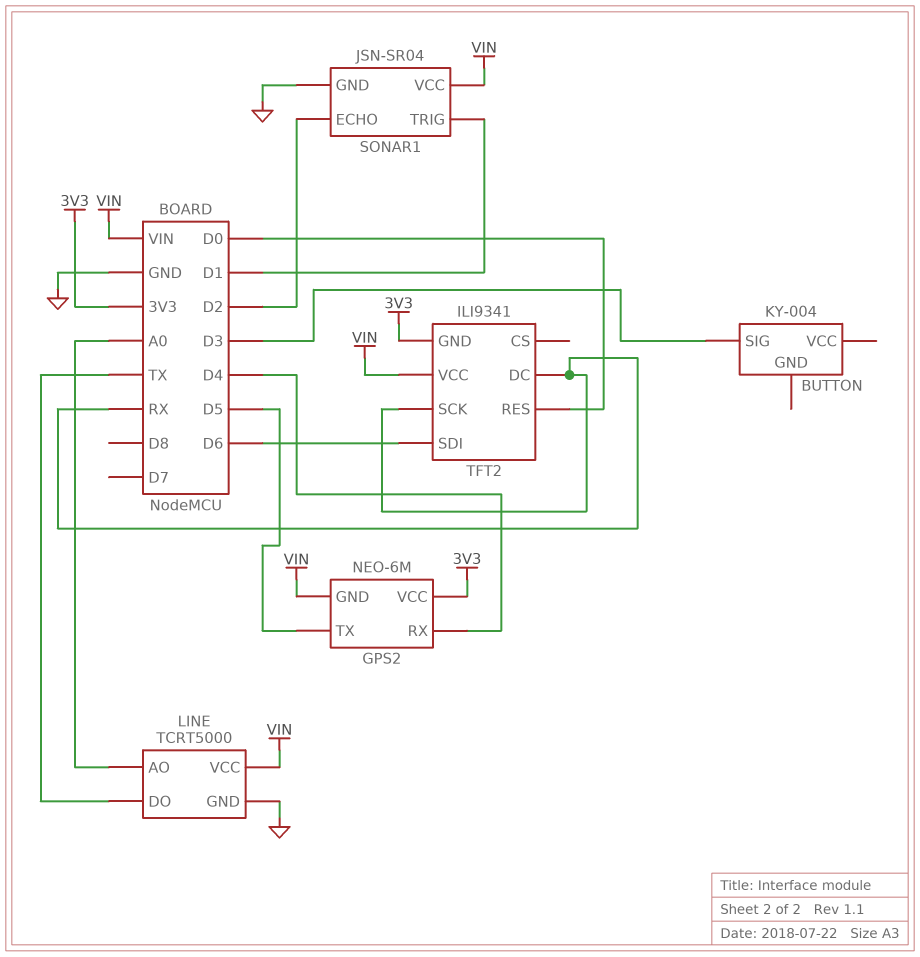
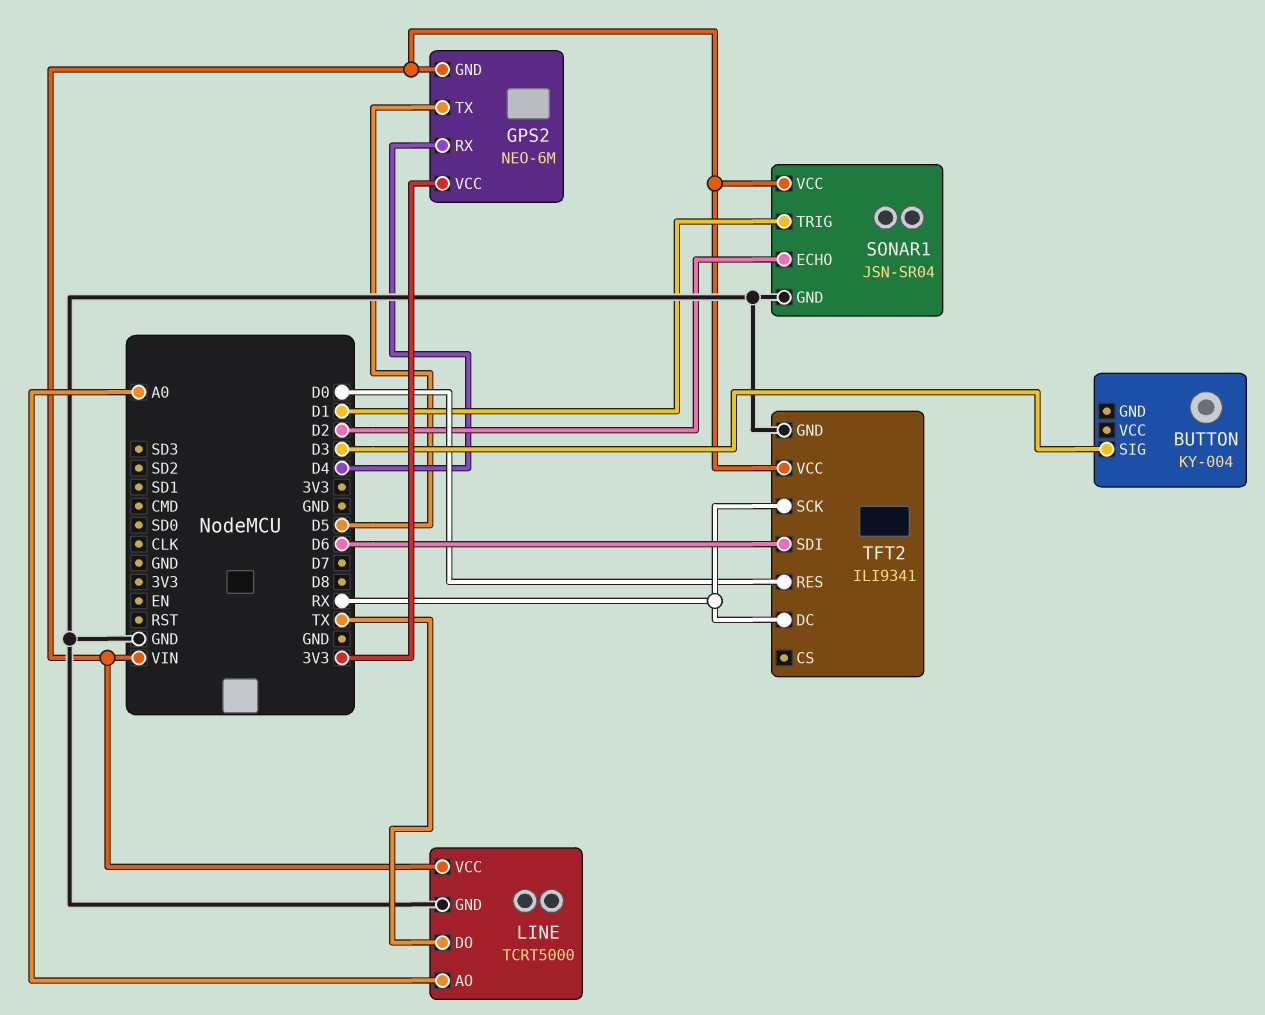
TFT2 pin GND: 3V3 -> GND

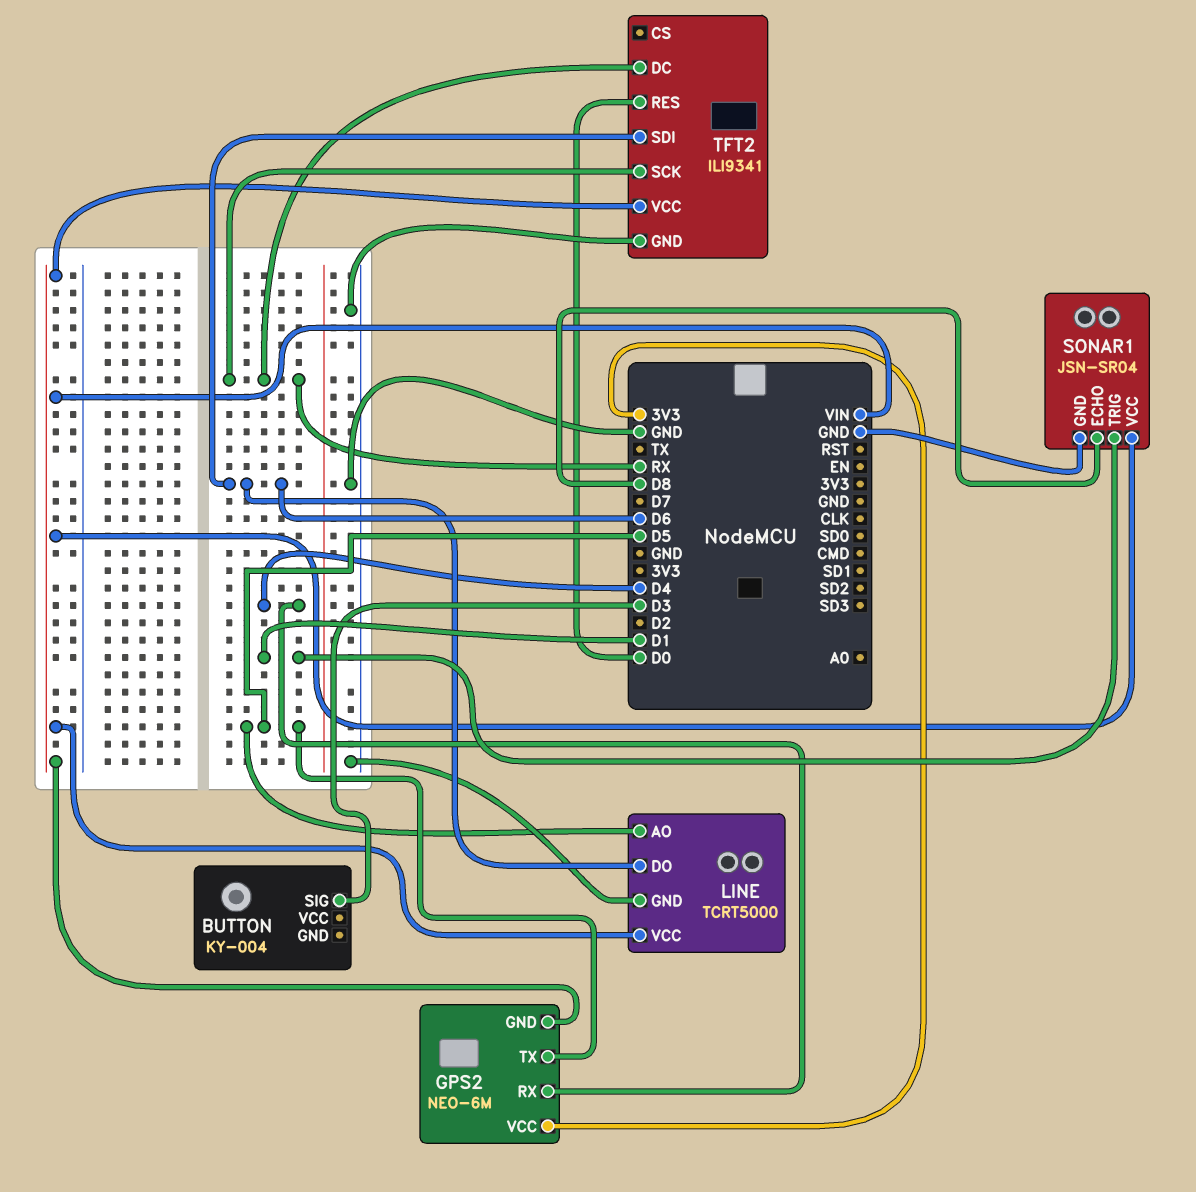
LINE pin AO: A0 -> D5
LINE pin DO: TX -> D6
SONAR1 pin ECHO: D2 -> D8

